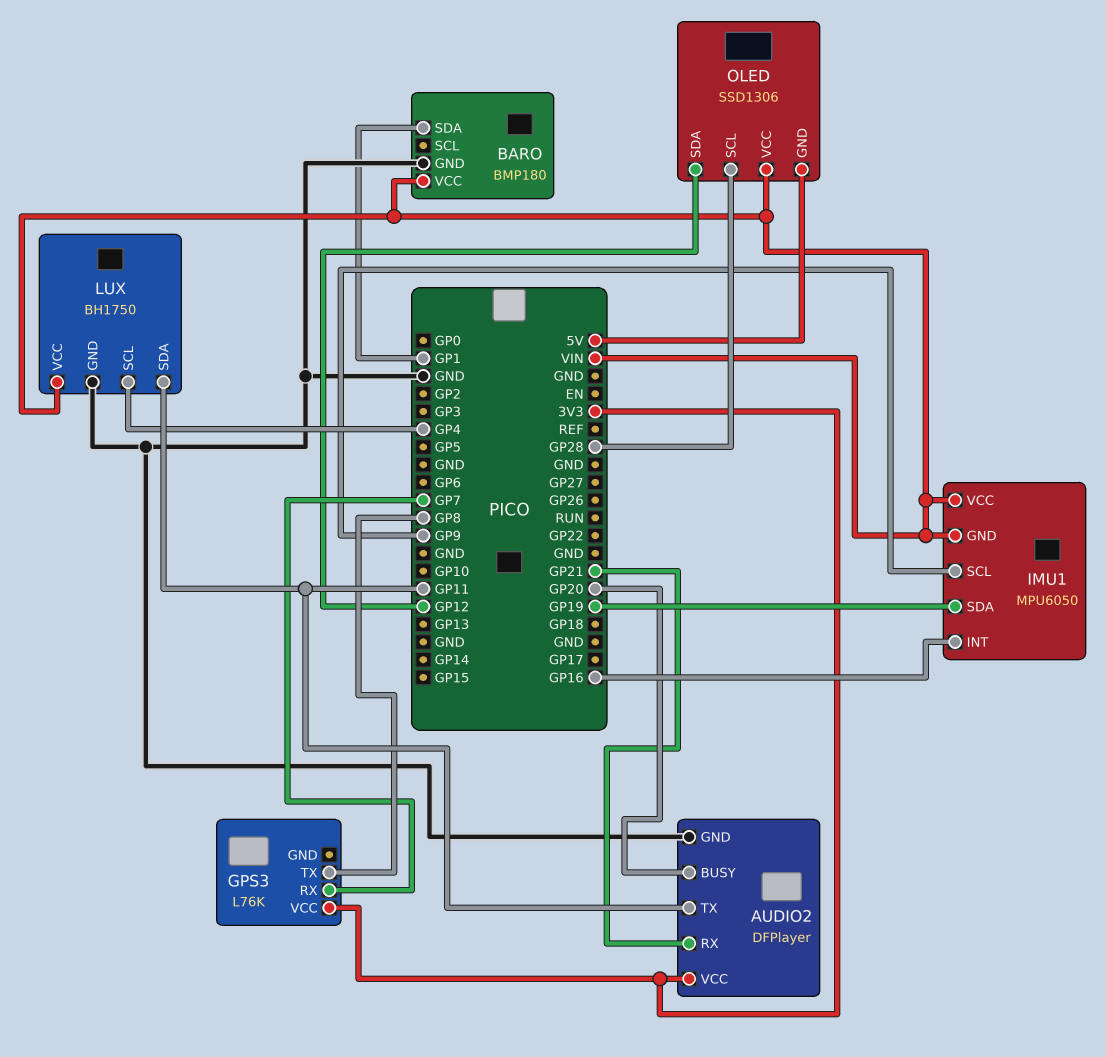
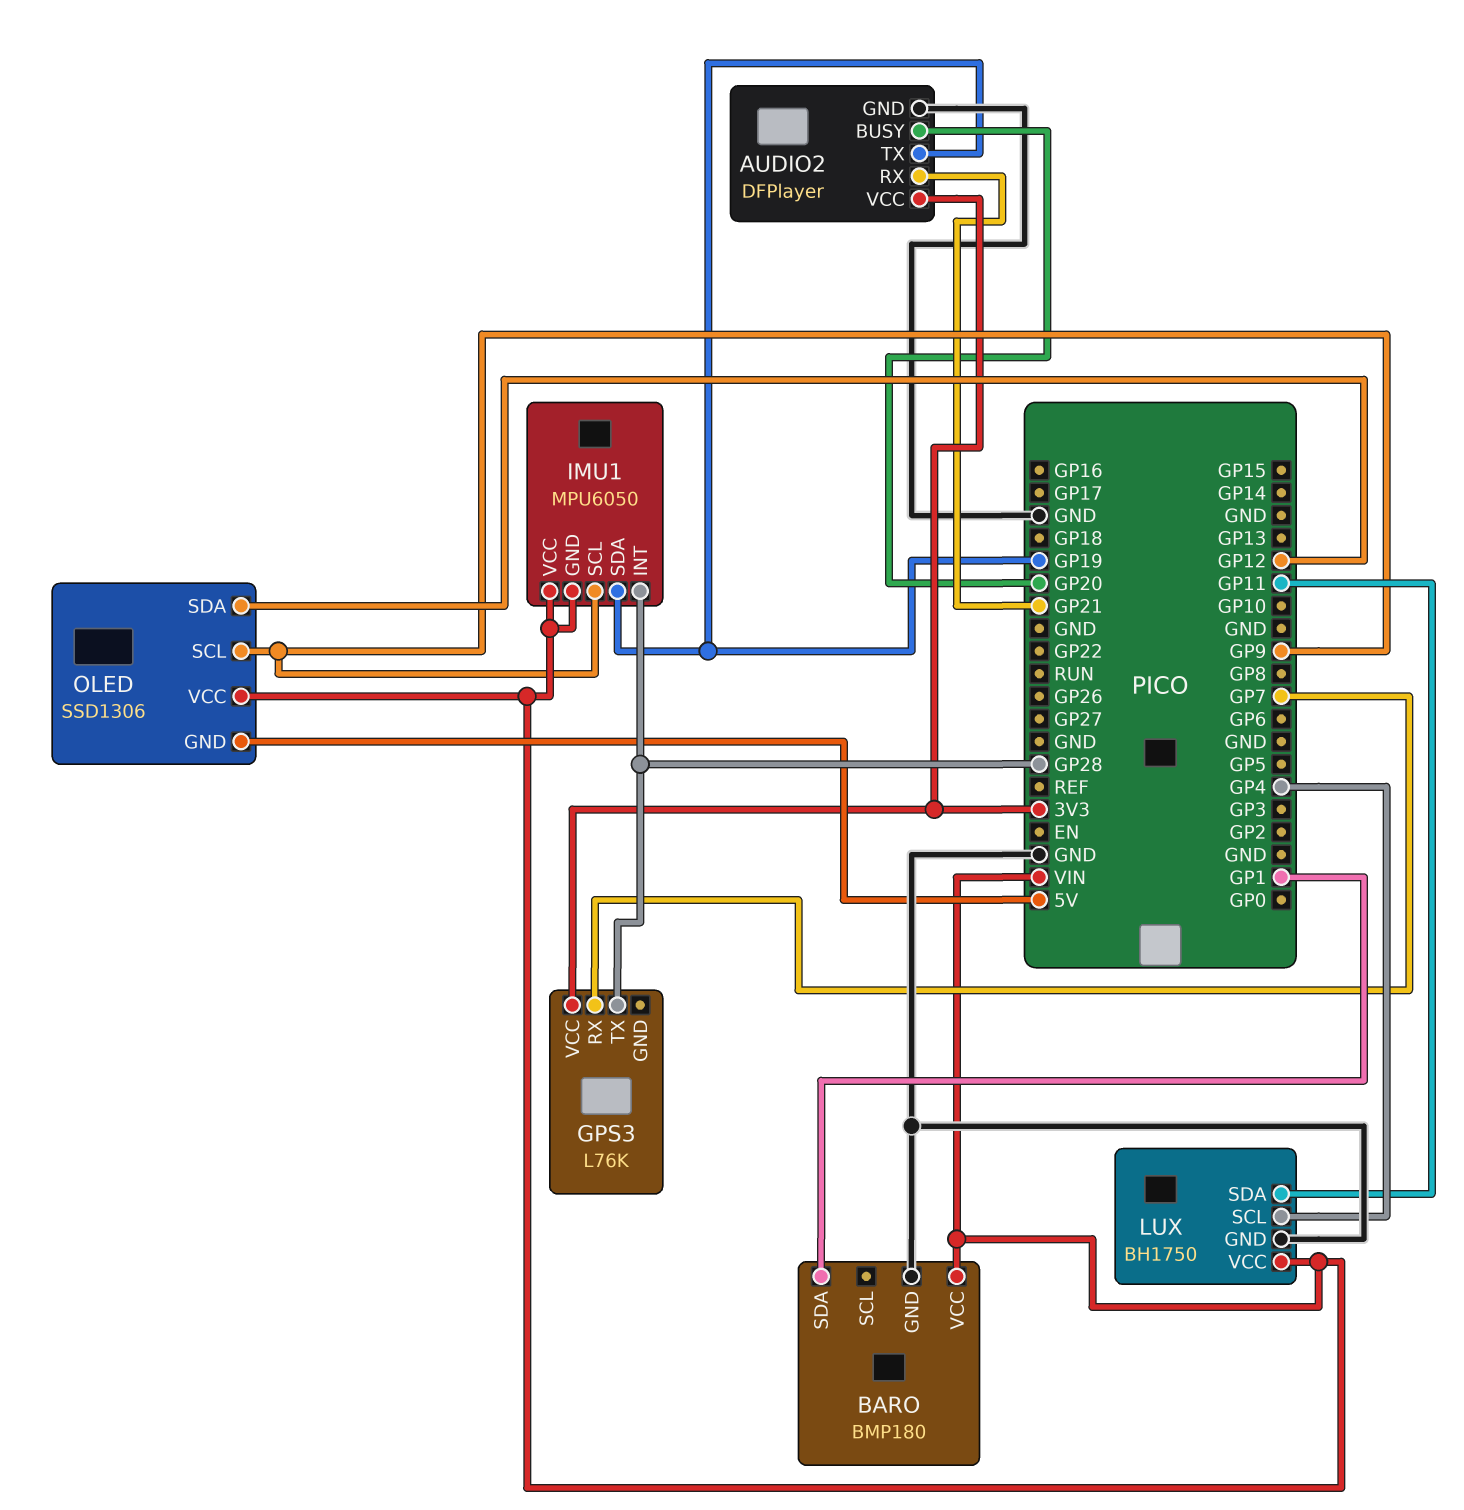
AUDIO2 pin TX: GP11 -> GP19
GPS3 pin TX: GP8 -> GP28
IMU1 pin INT: GP16 -> GP28
OLED pin SCL: GP28 -> GP9

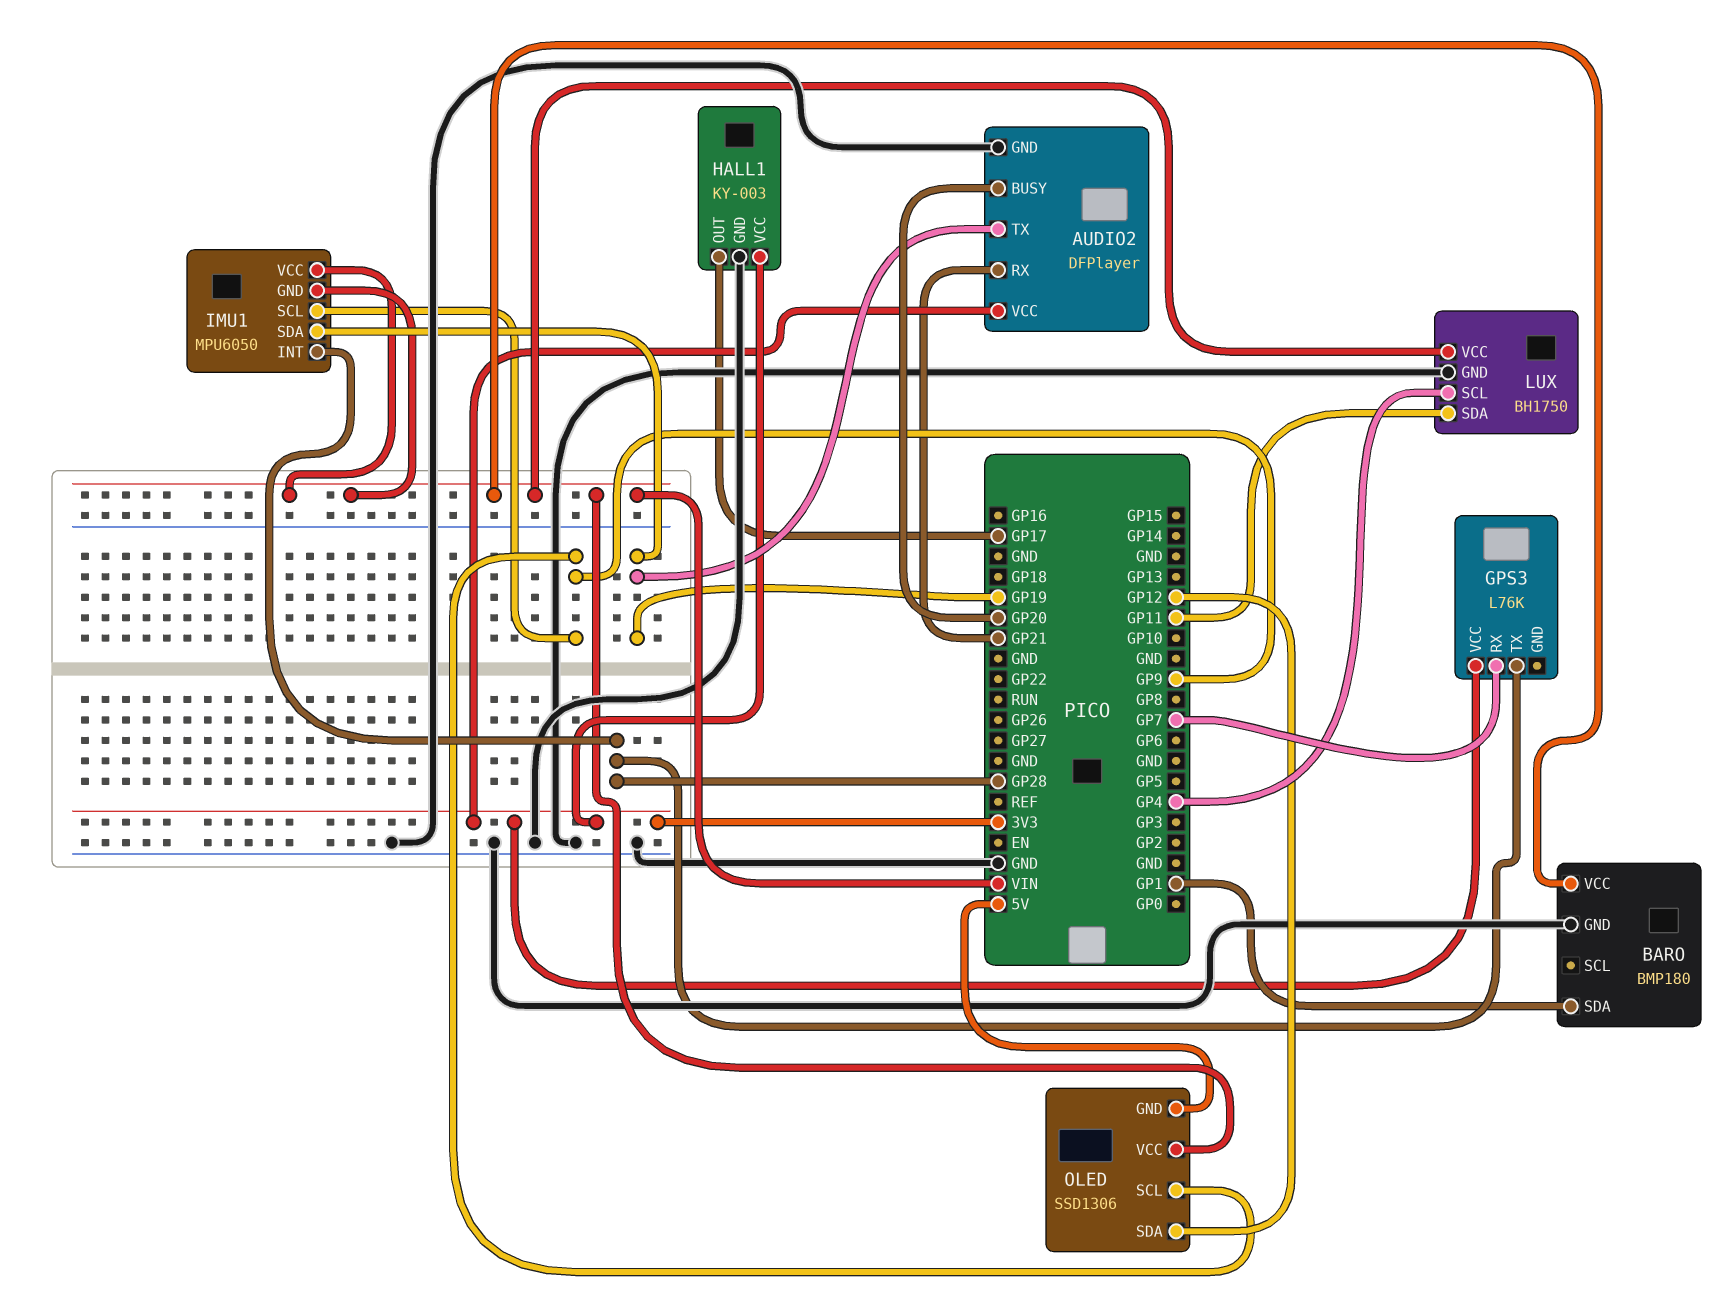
HALL1: none -> KY-003
HALL1 pin GND: none -> GND
HALL1 pin OUT: none -> GP17
HALL1 pin VCC: none -> 3V3

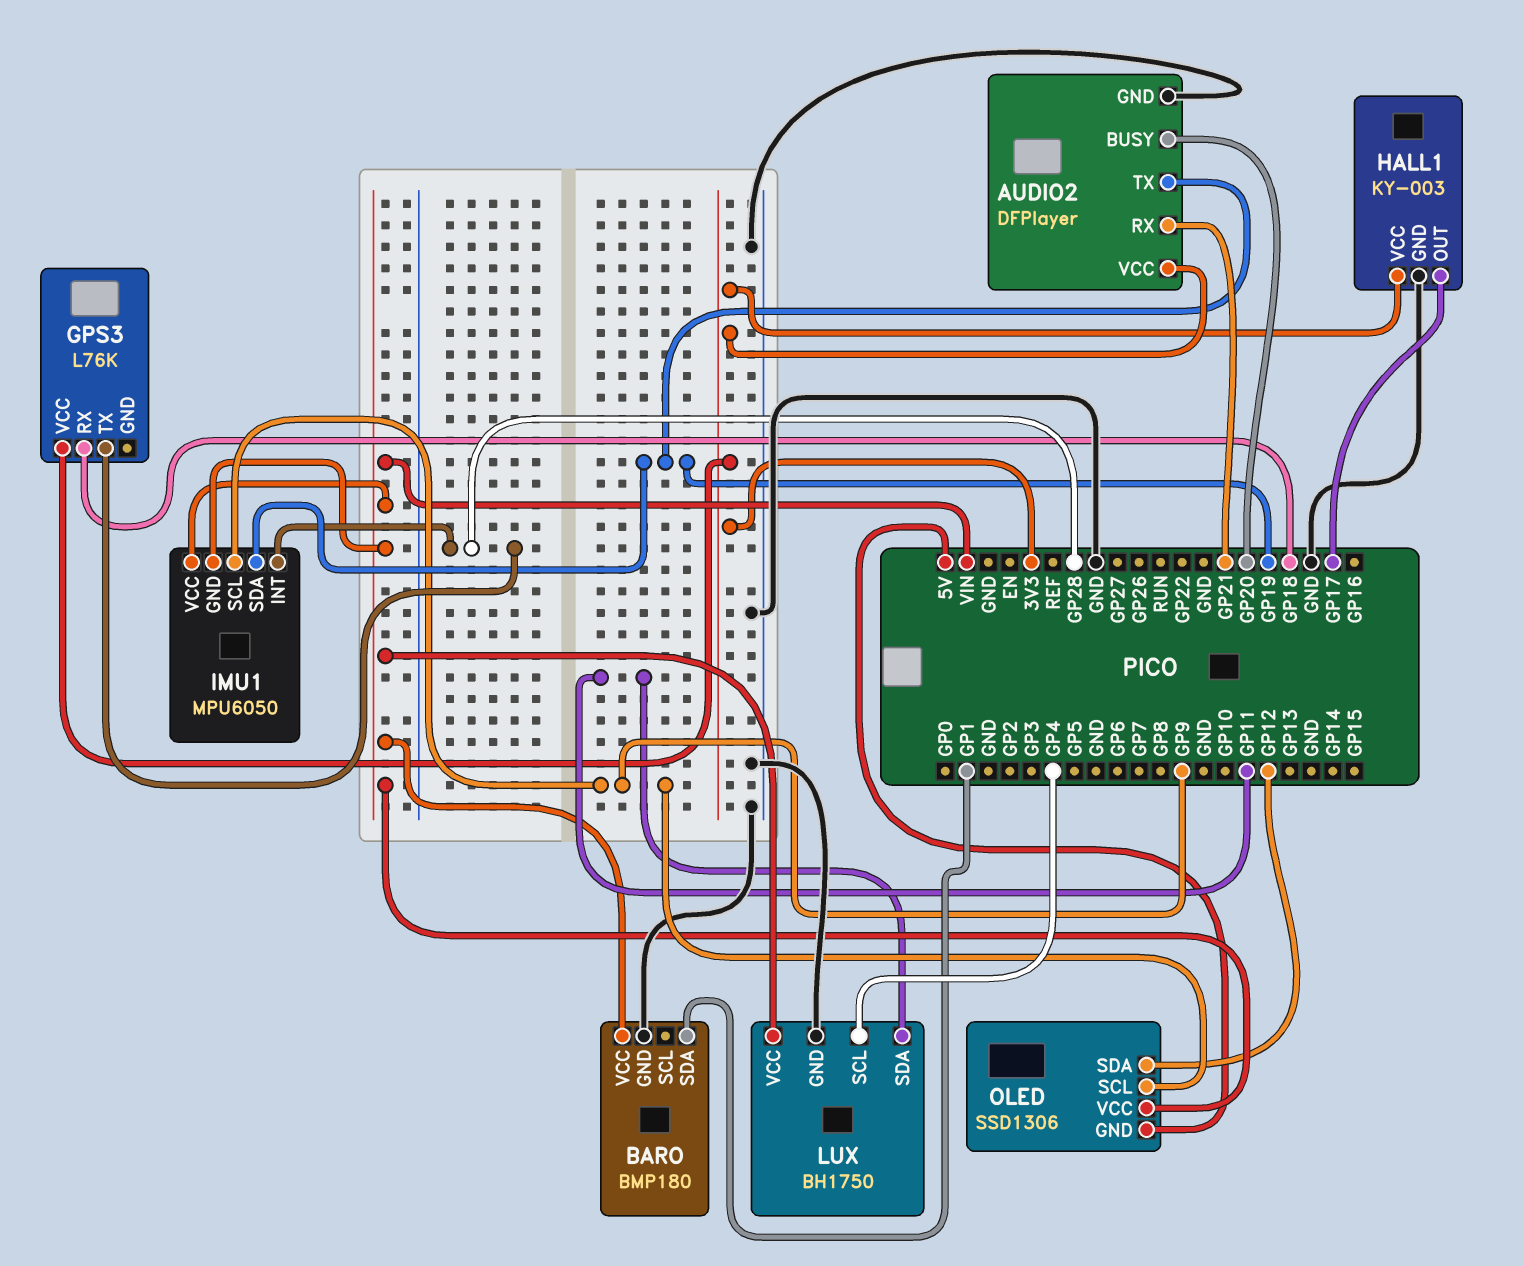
GPS3 pin RX: GP7 -> GP18

